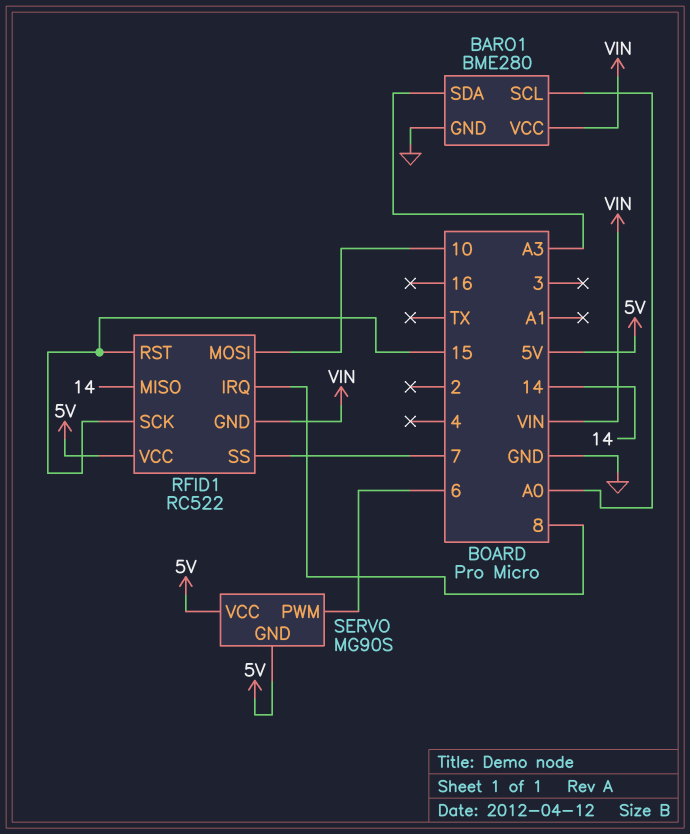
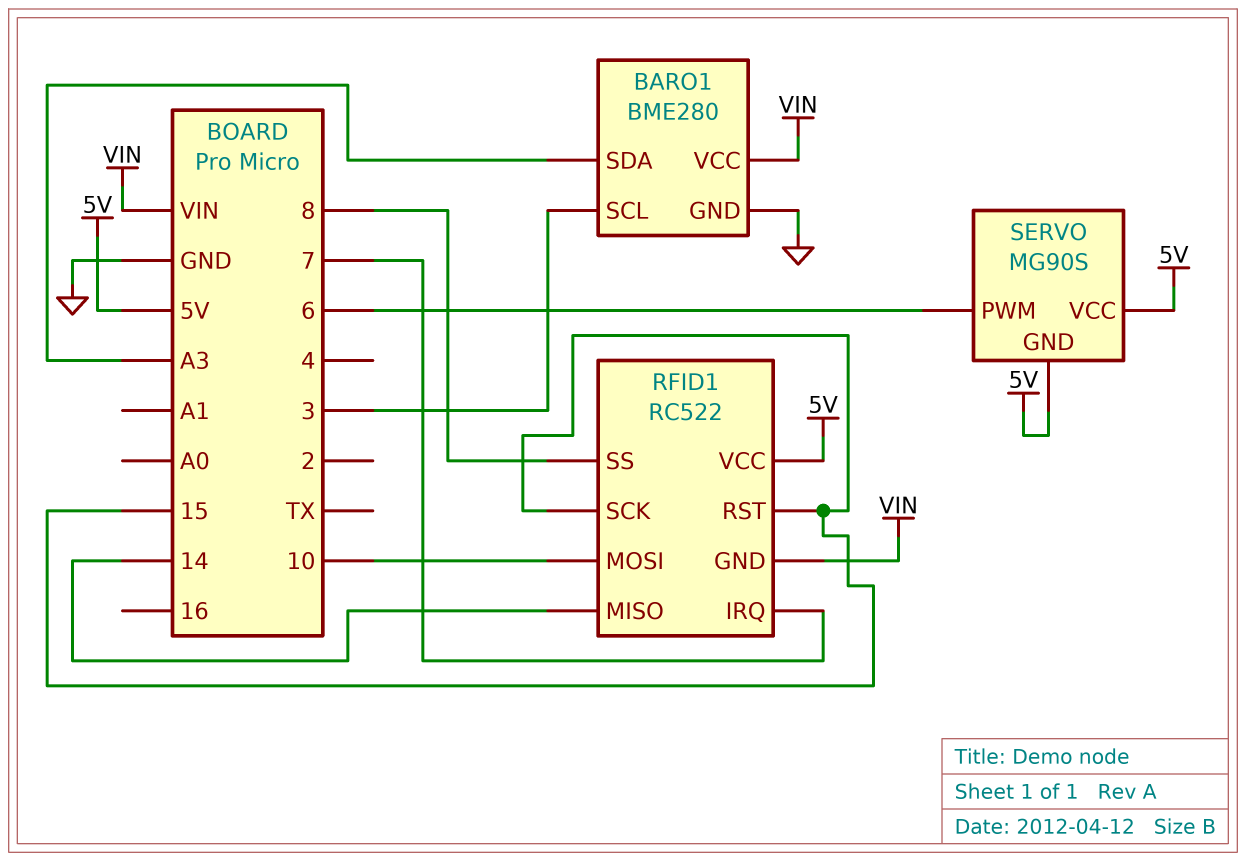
BARO1 pin SCL: A0 -> 3
RFID1 pin IRQ: 8 -> 7
RFID1 pin SS: 7 -> 8

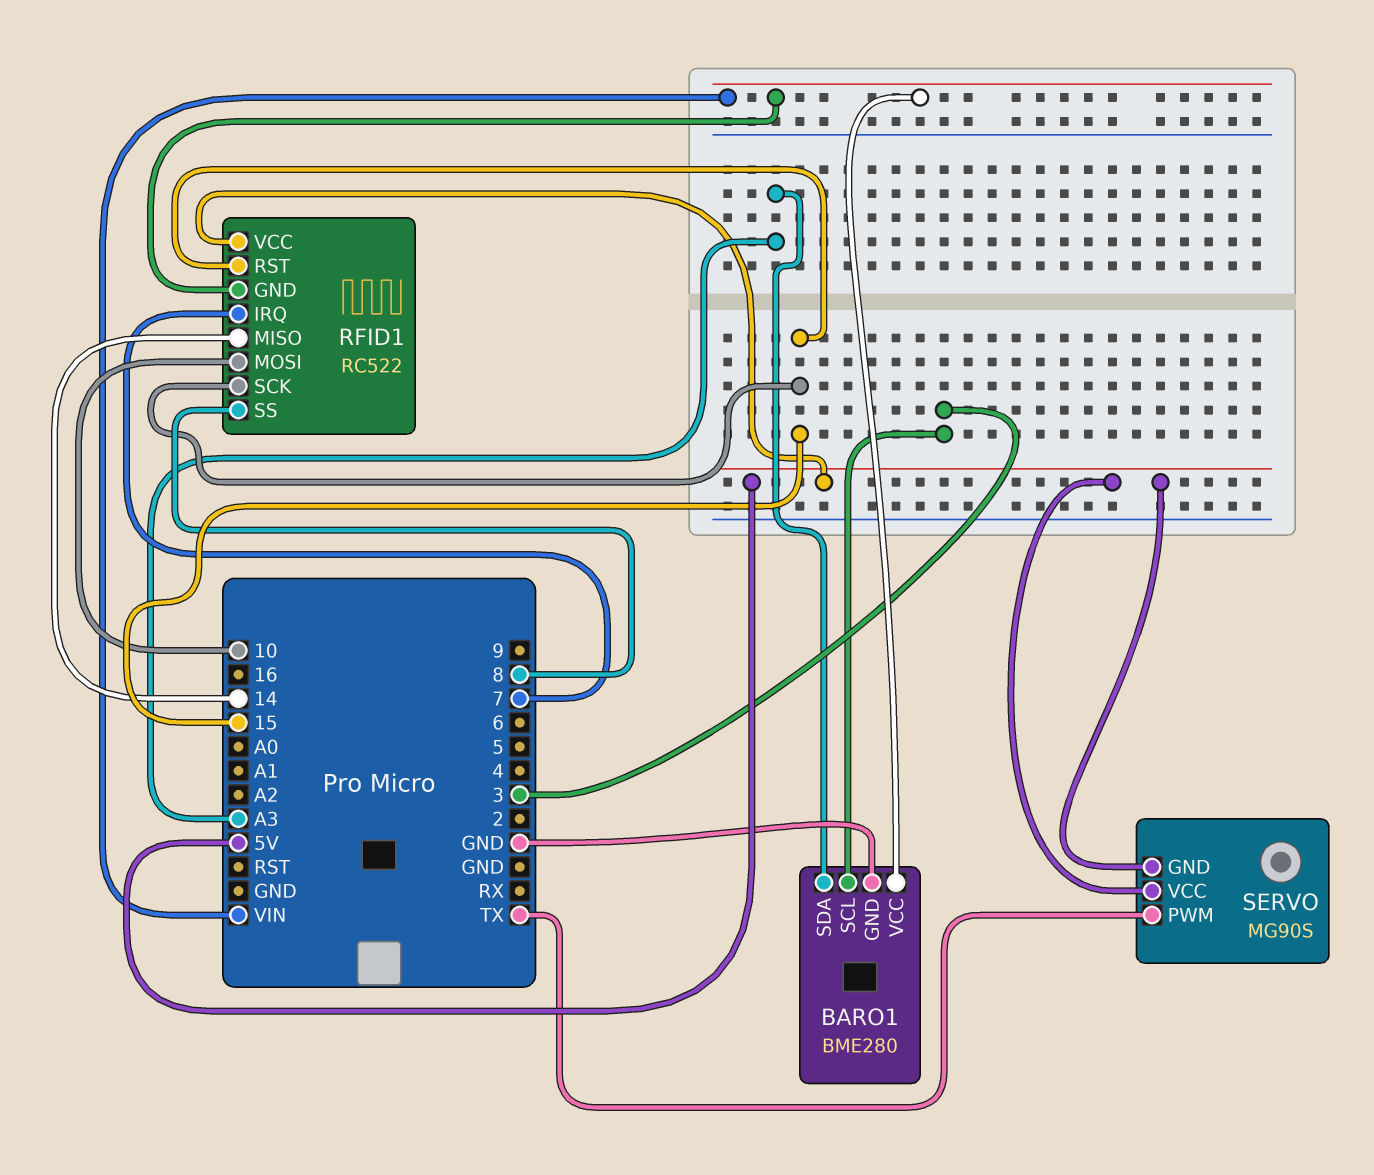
SERVO pin PWM: 6 -> TX

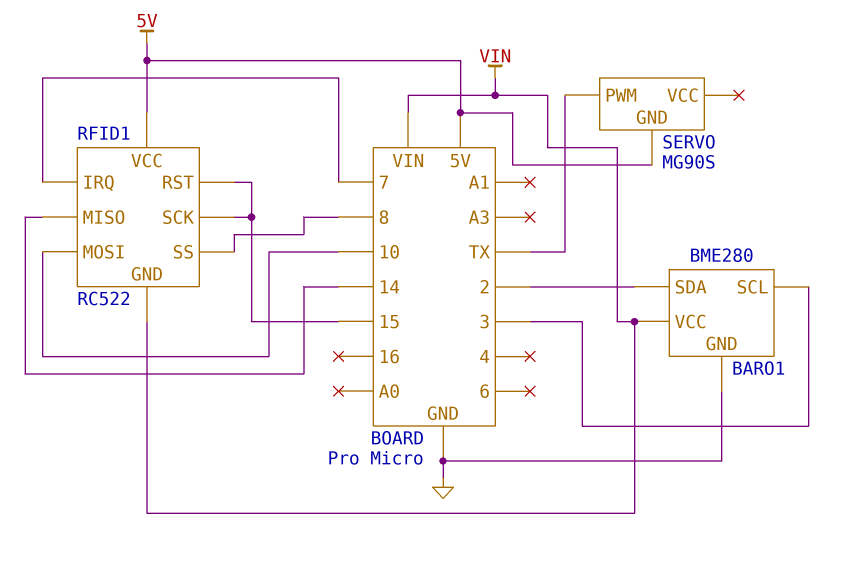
BARO1 pin SDA: A3 -> 2
SERVO pin VCC: 5V -> none

